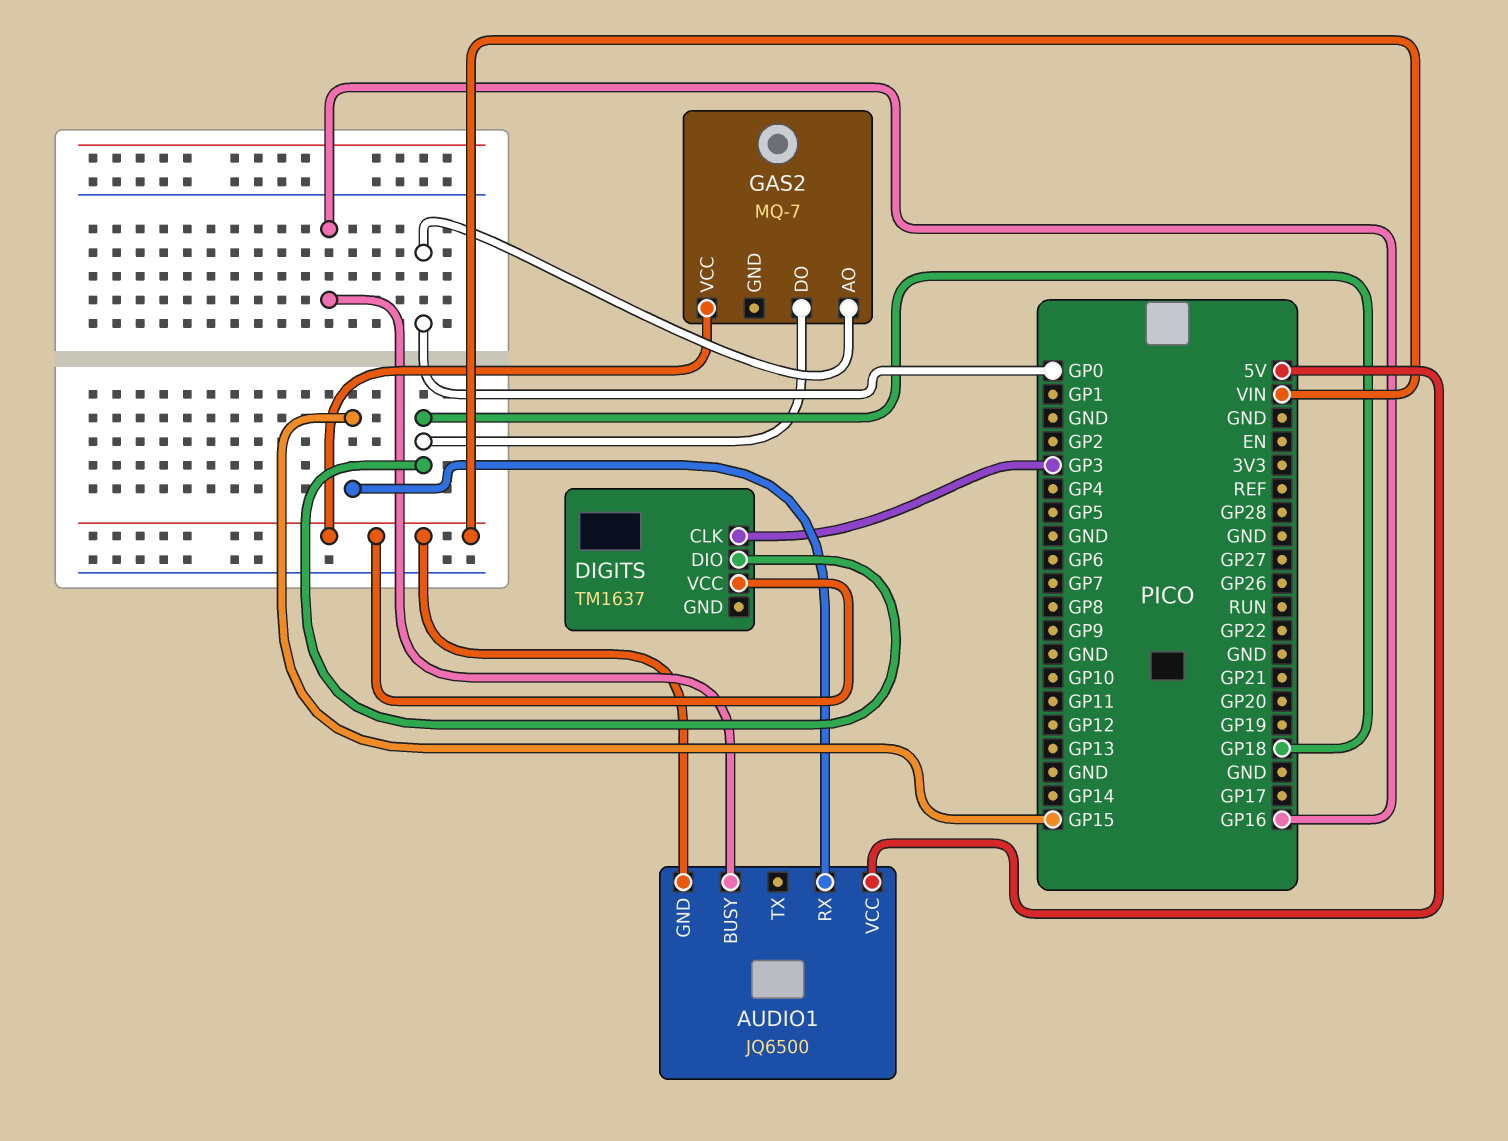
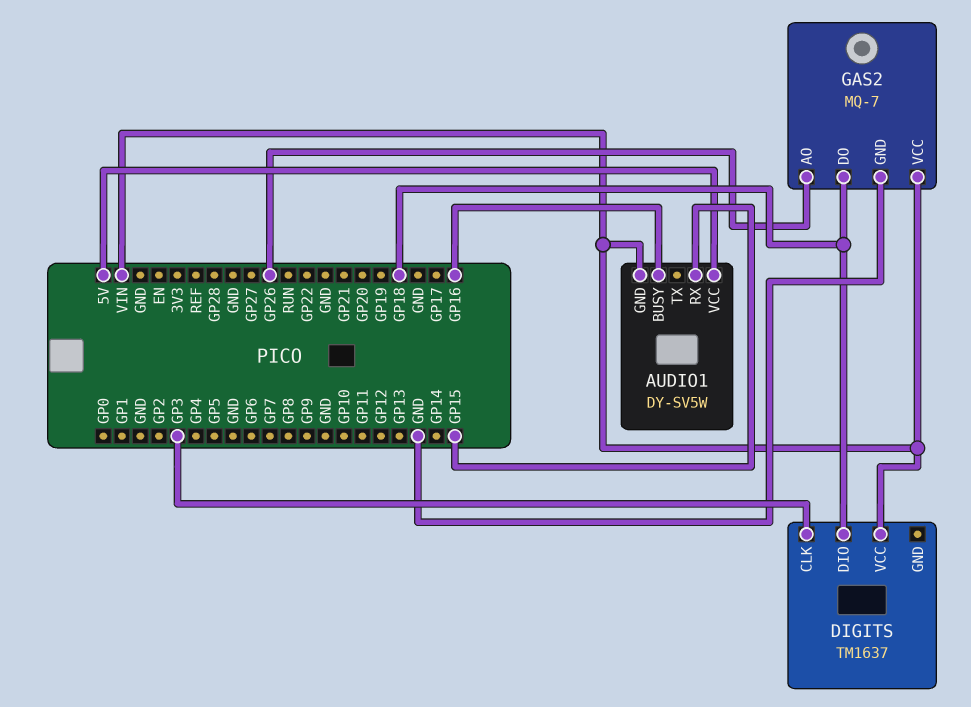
AUDIO1: JQ6500 -> DY-SV5W
GAS2 pin AO: GP0 -> GP26
GAS2 pin GND: none -> GND

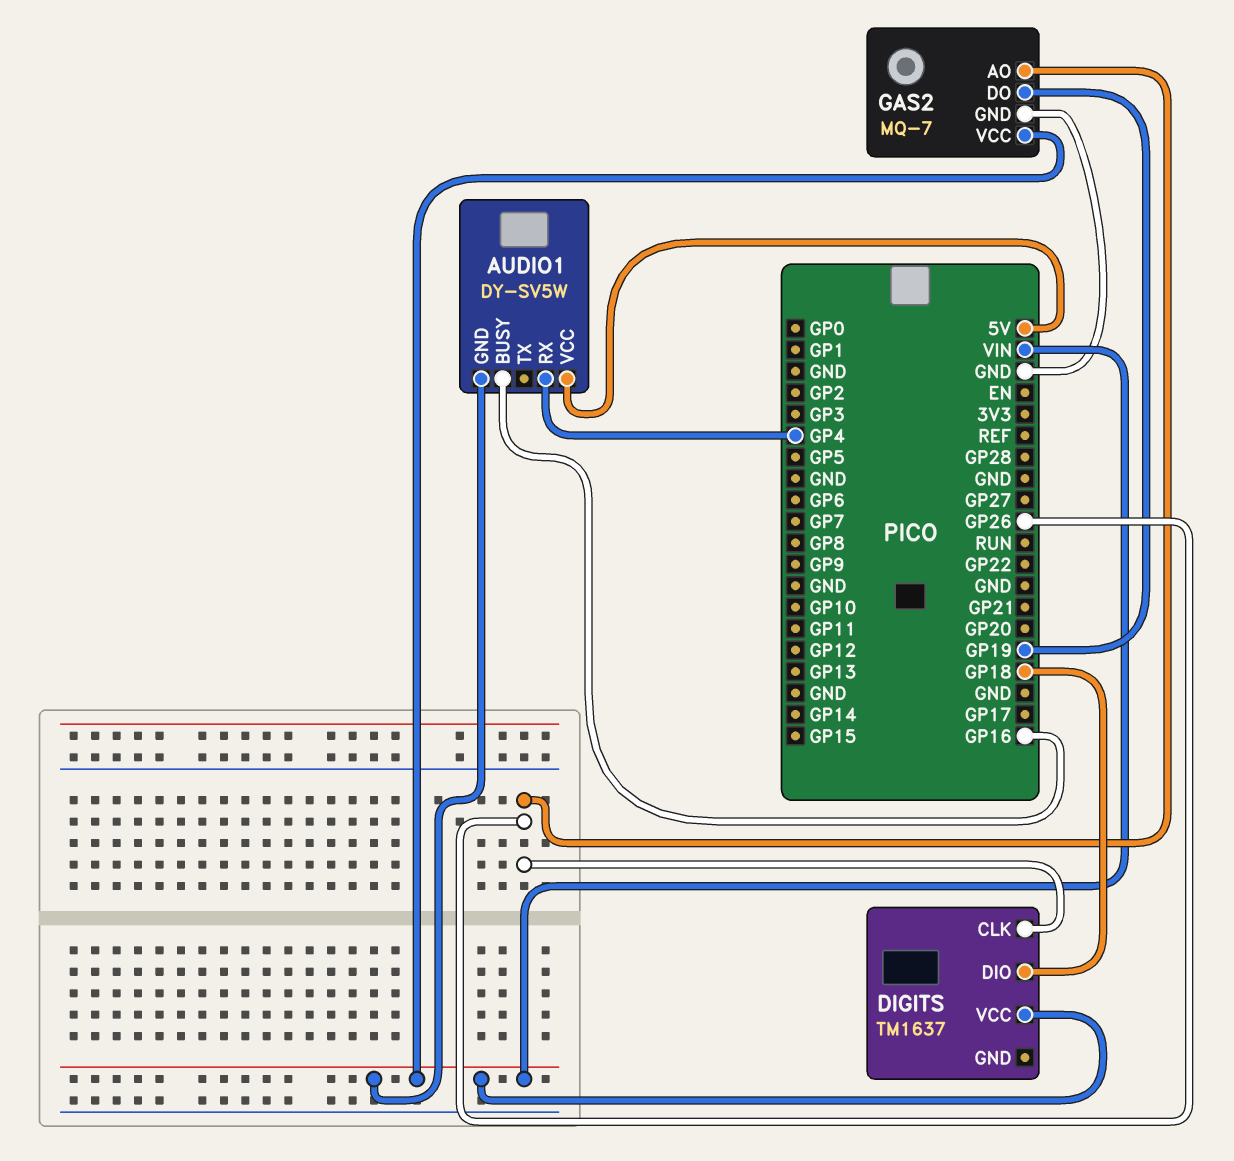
AUDIO1 pin RX: GP15 -> GP4
DIGITS pin CLK: GP3 -> GP26
GAS2 pin DO: GP18 -> GP19

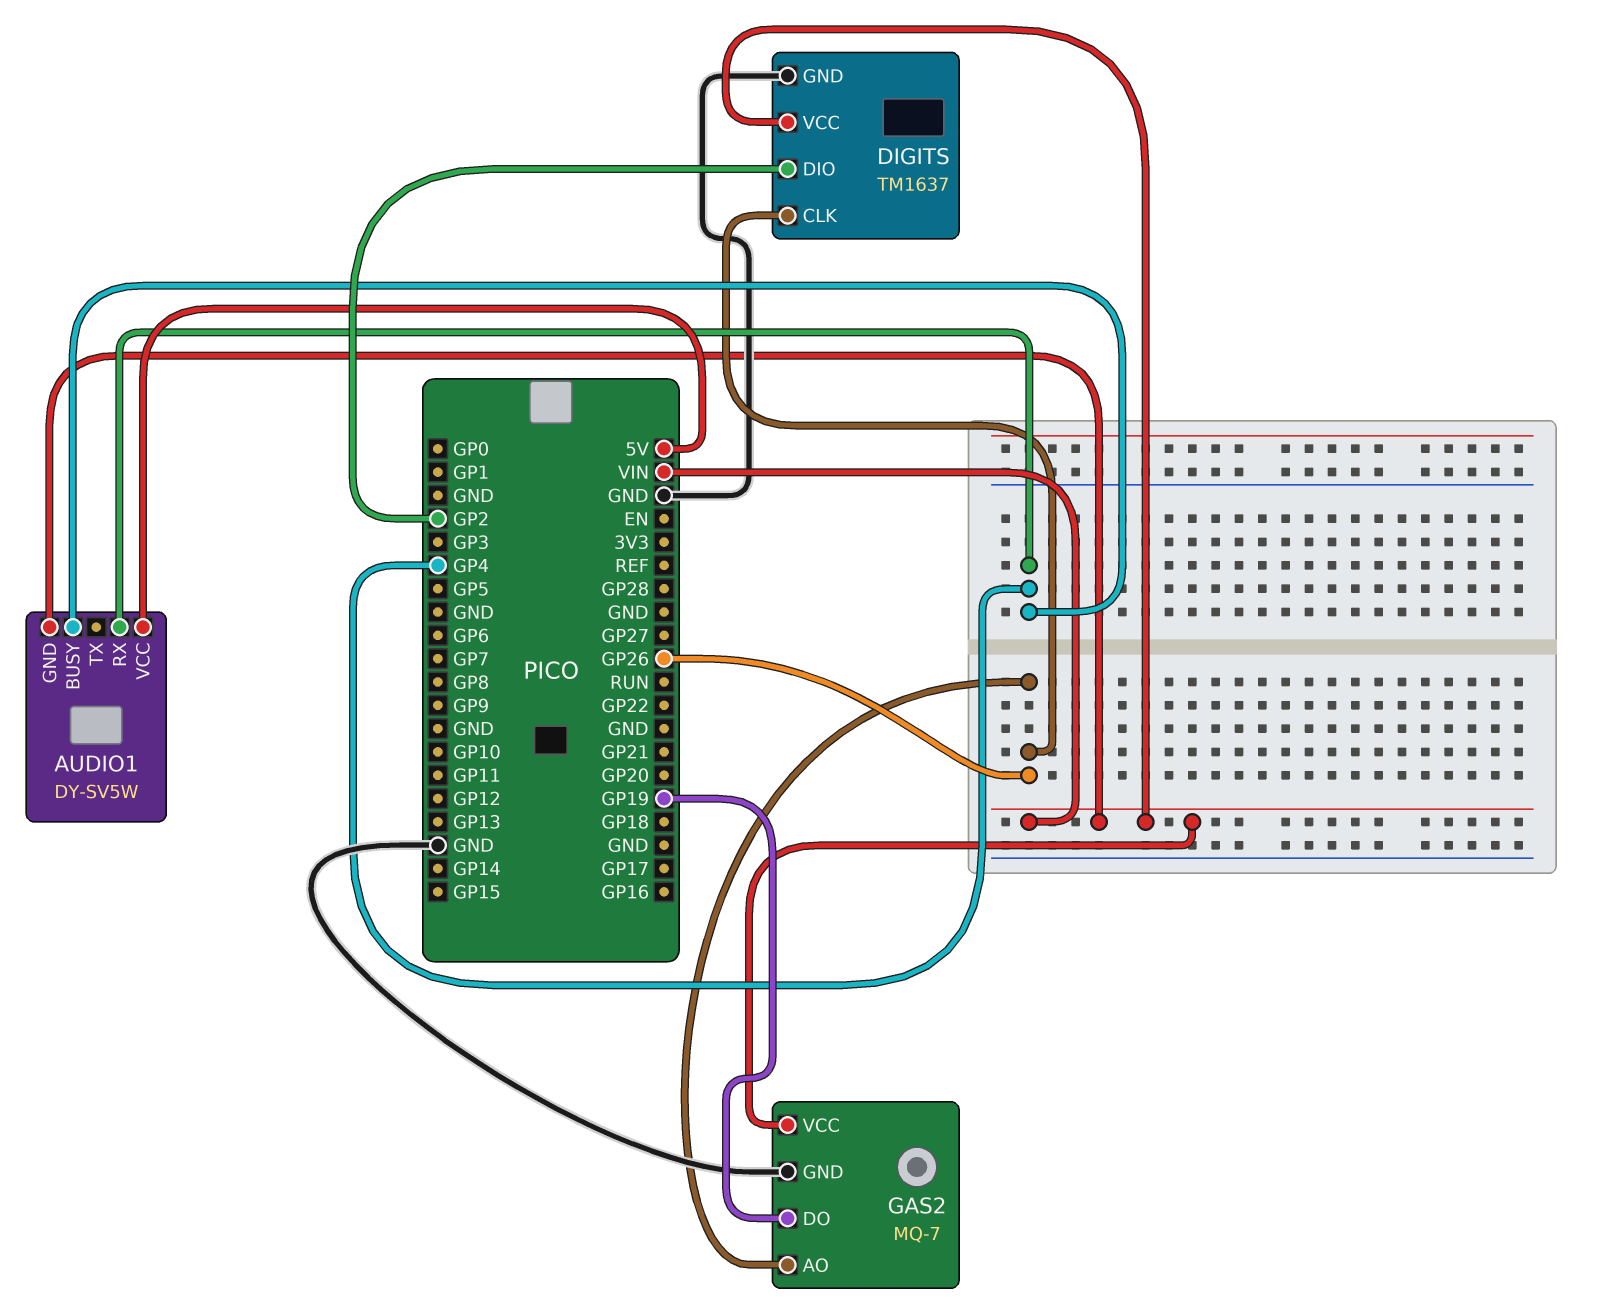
AUDIO1 pin BUSY: GP16 -> GP4
DIGITS pin DIO: GP18 -> GP2
DIGITS pin GND: none -> GND

